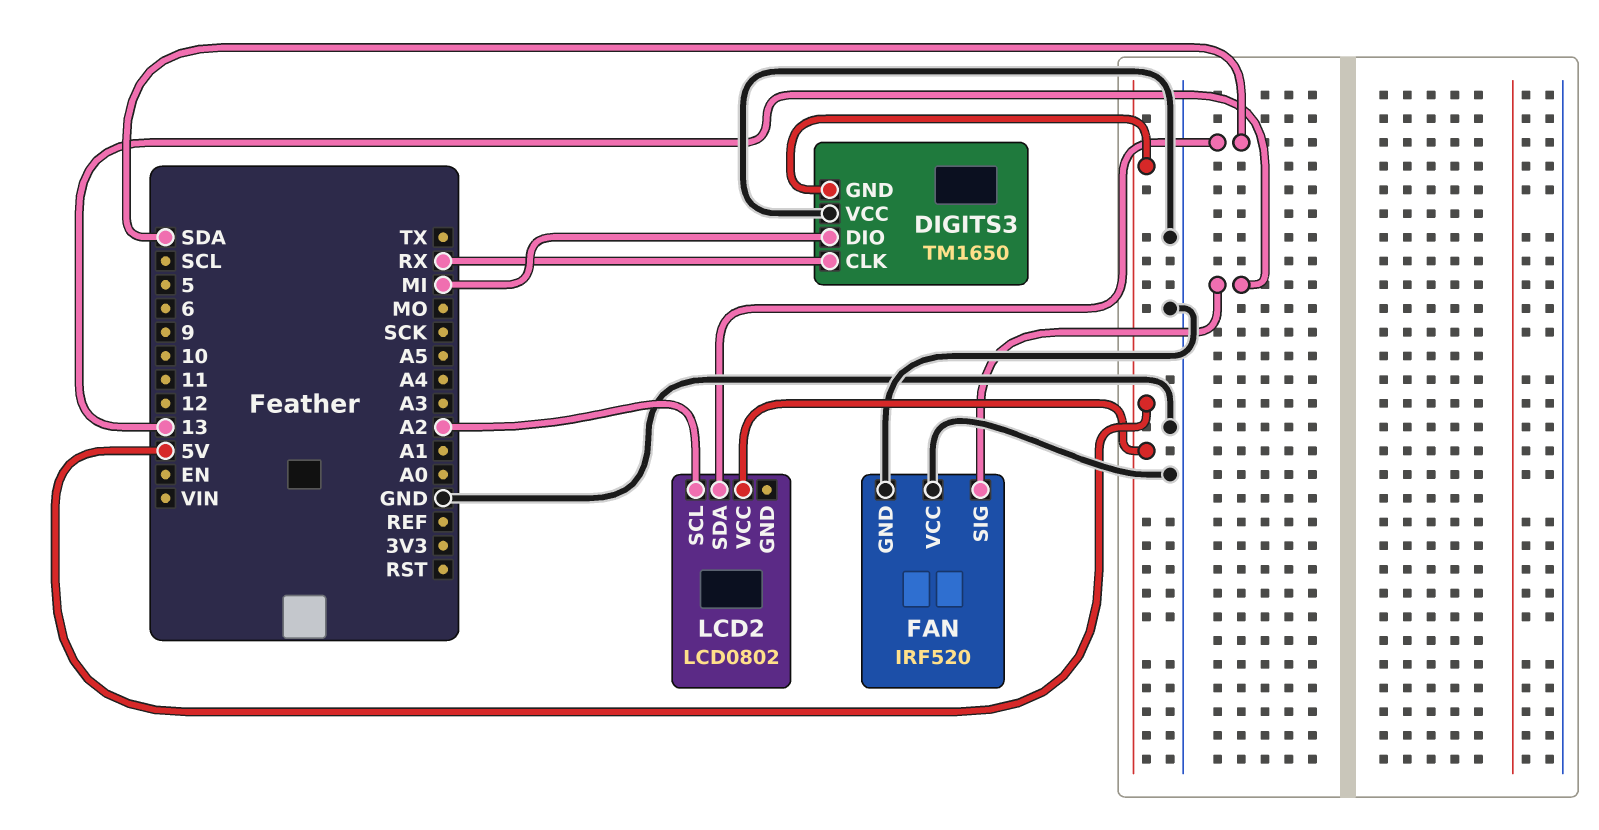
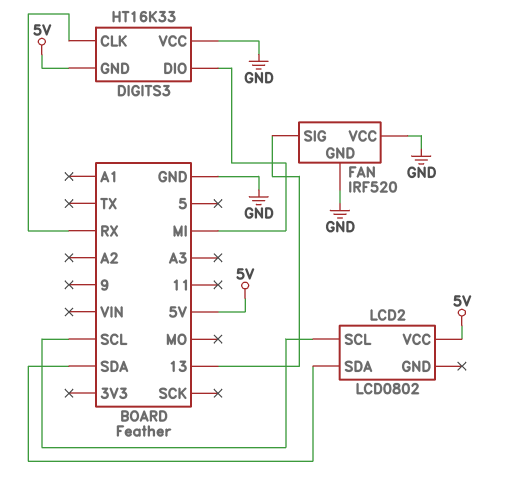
DIGITS3: TM1650 -> HT16K33
LCD2 pin SCL: A2 -> SCL

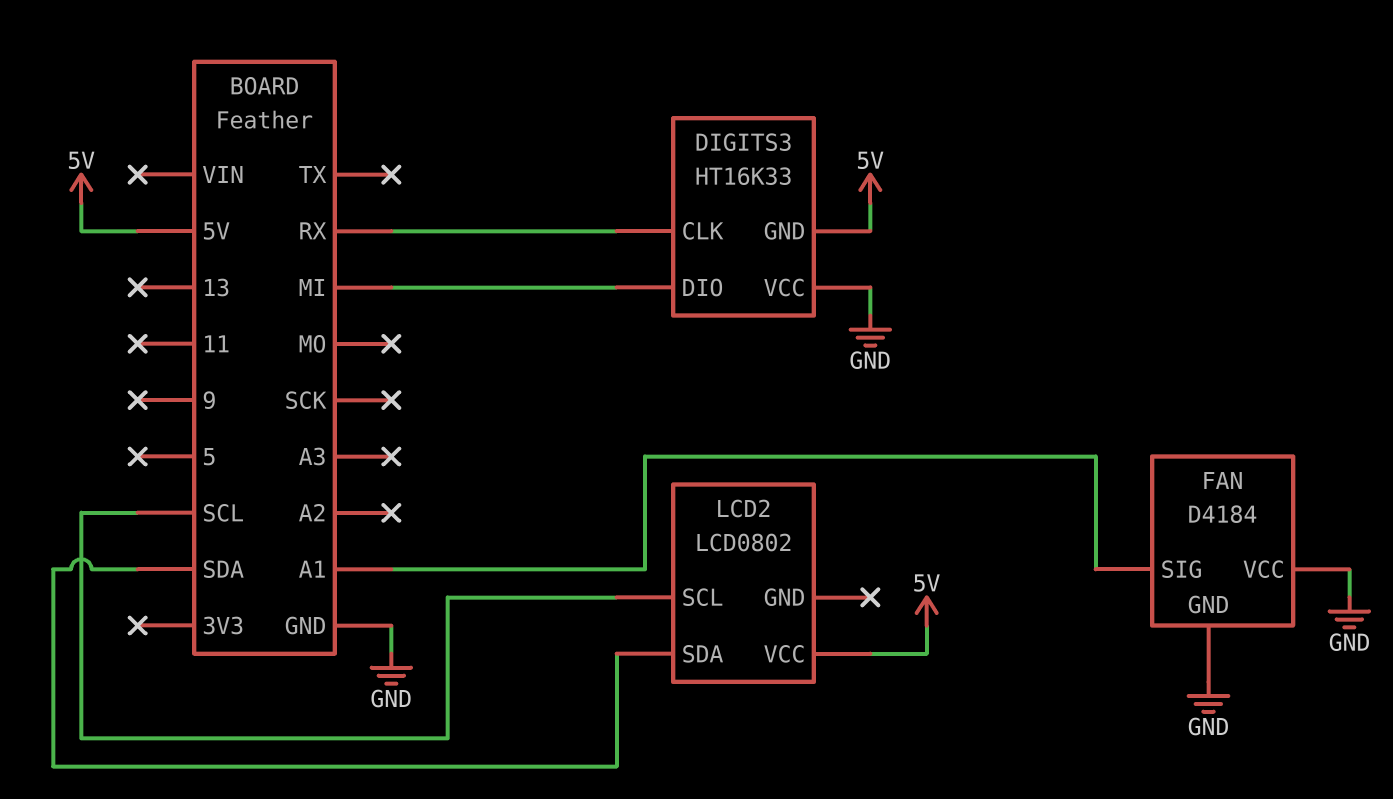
FAN: IRF520 -> D4184
FAN pin SIG: 13 -> A1

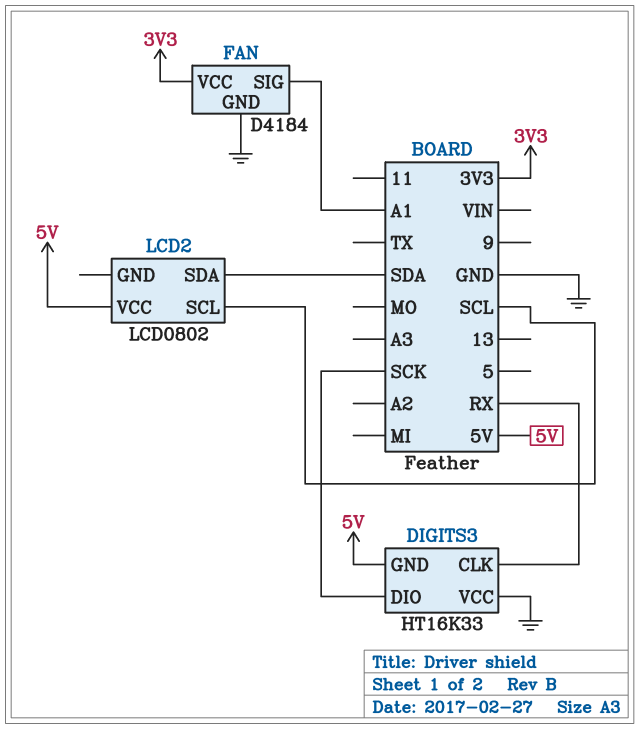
DIGITS3 pin DIO: MI -> SCK
FAN pin VCC: GND -> 3V3

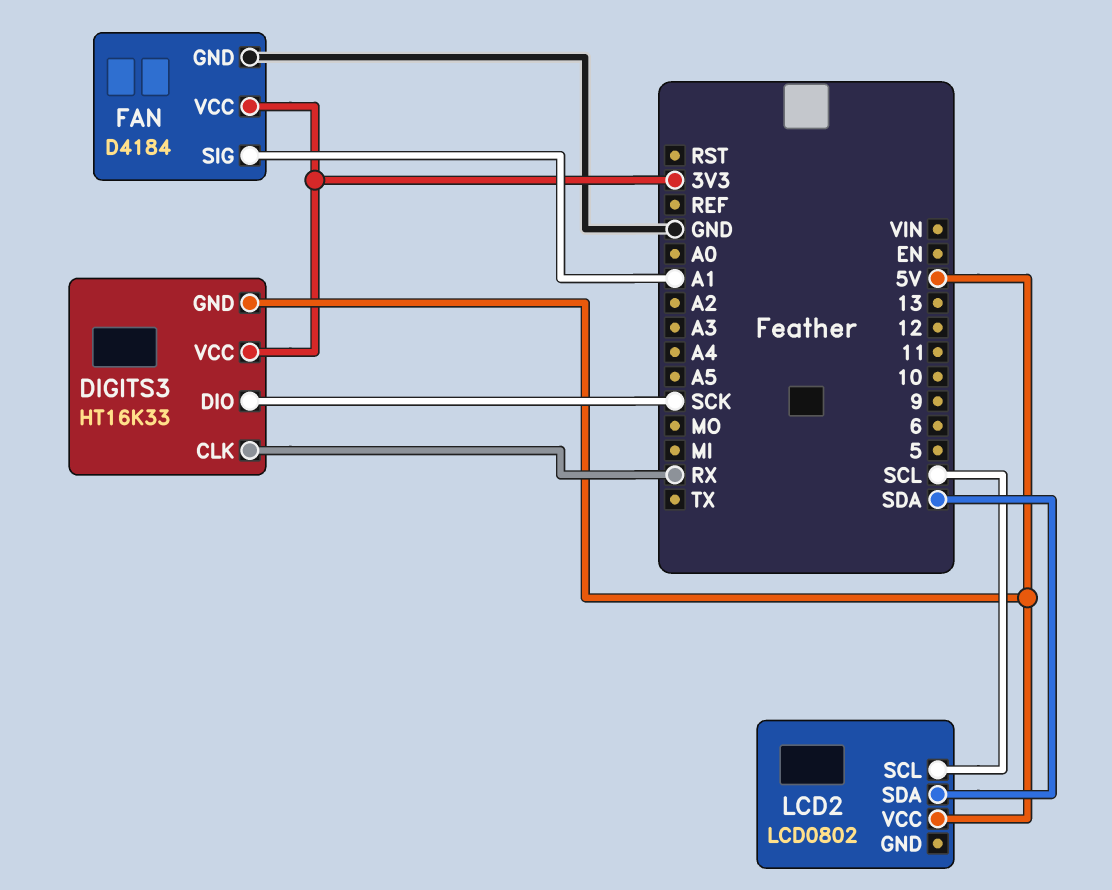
DIGITS3 pin VCC: GND -> 3V3

